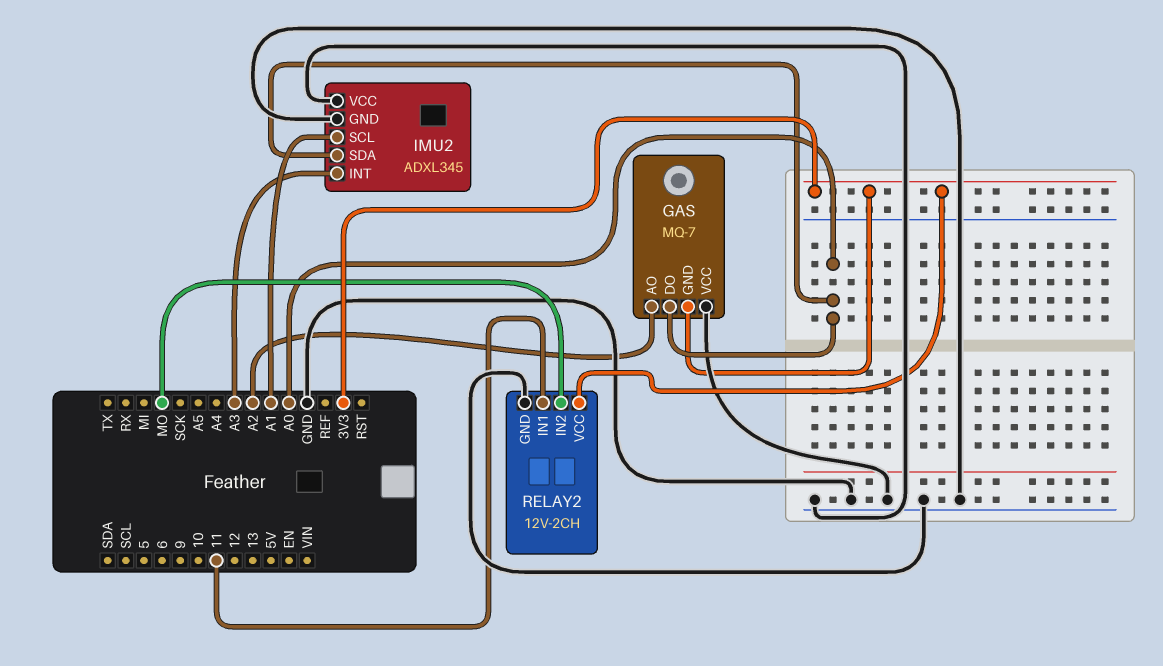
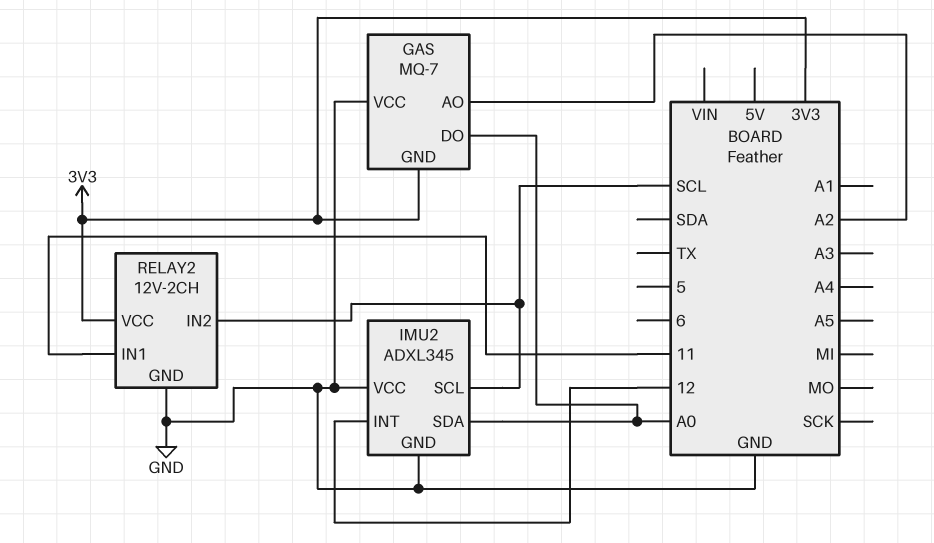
IMU2 pin INT: A3 -> 12
IMU2 pin SCL: A1 -> SCL
RELAY2 pin IN2: MO -> SCL

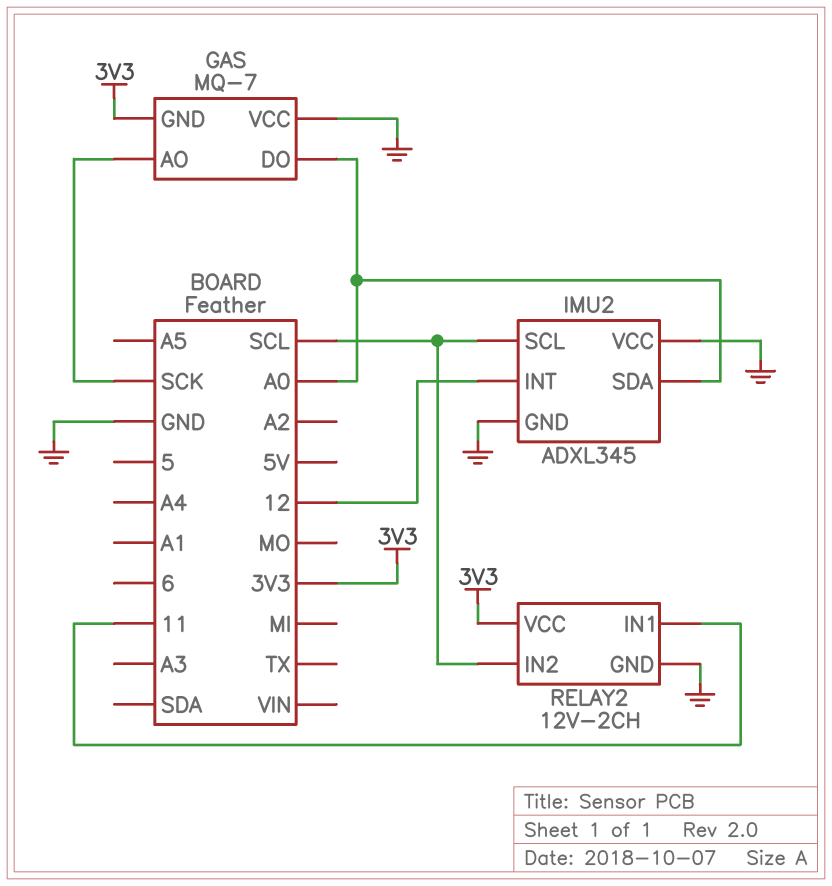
GAS pin AO: A2 -> SCK

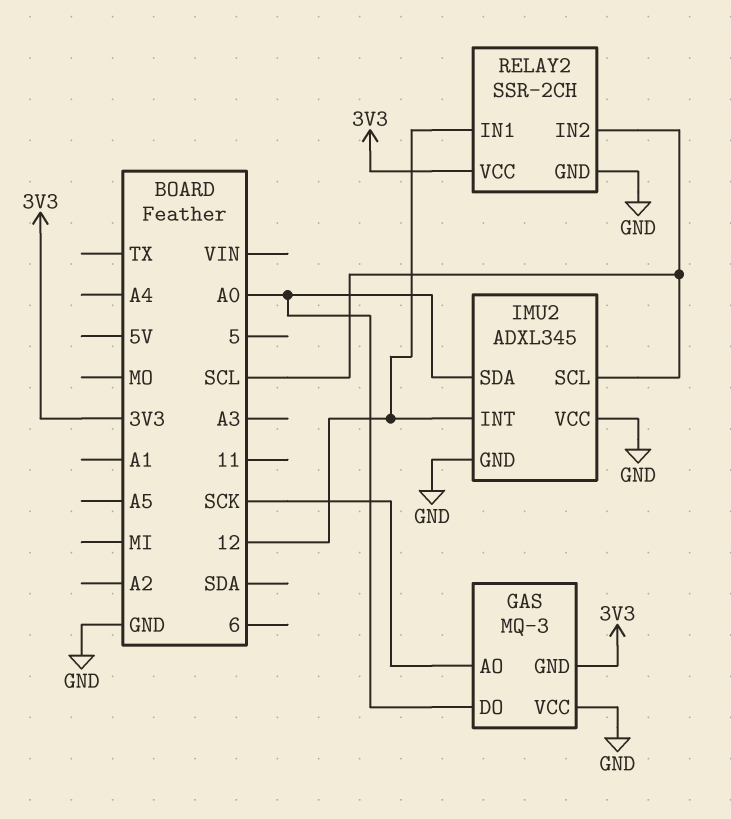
GAS: MQ-7 -> MQ-3
RELAY2: 12V-2CH -> SSR-2CH
RELAY2 pin IN1: 11 -> 12

